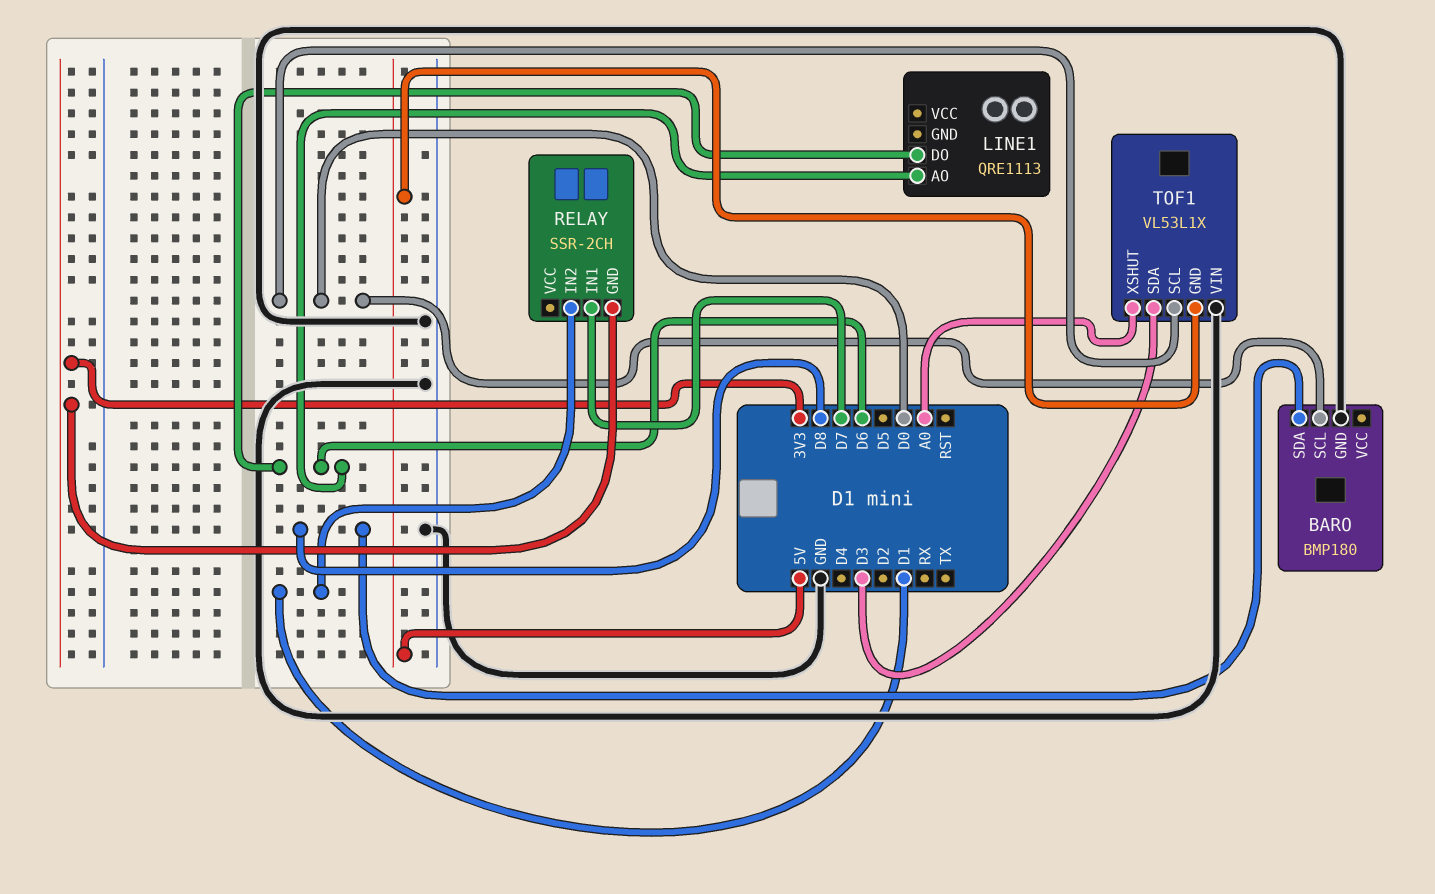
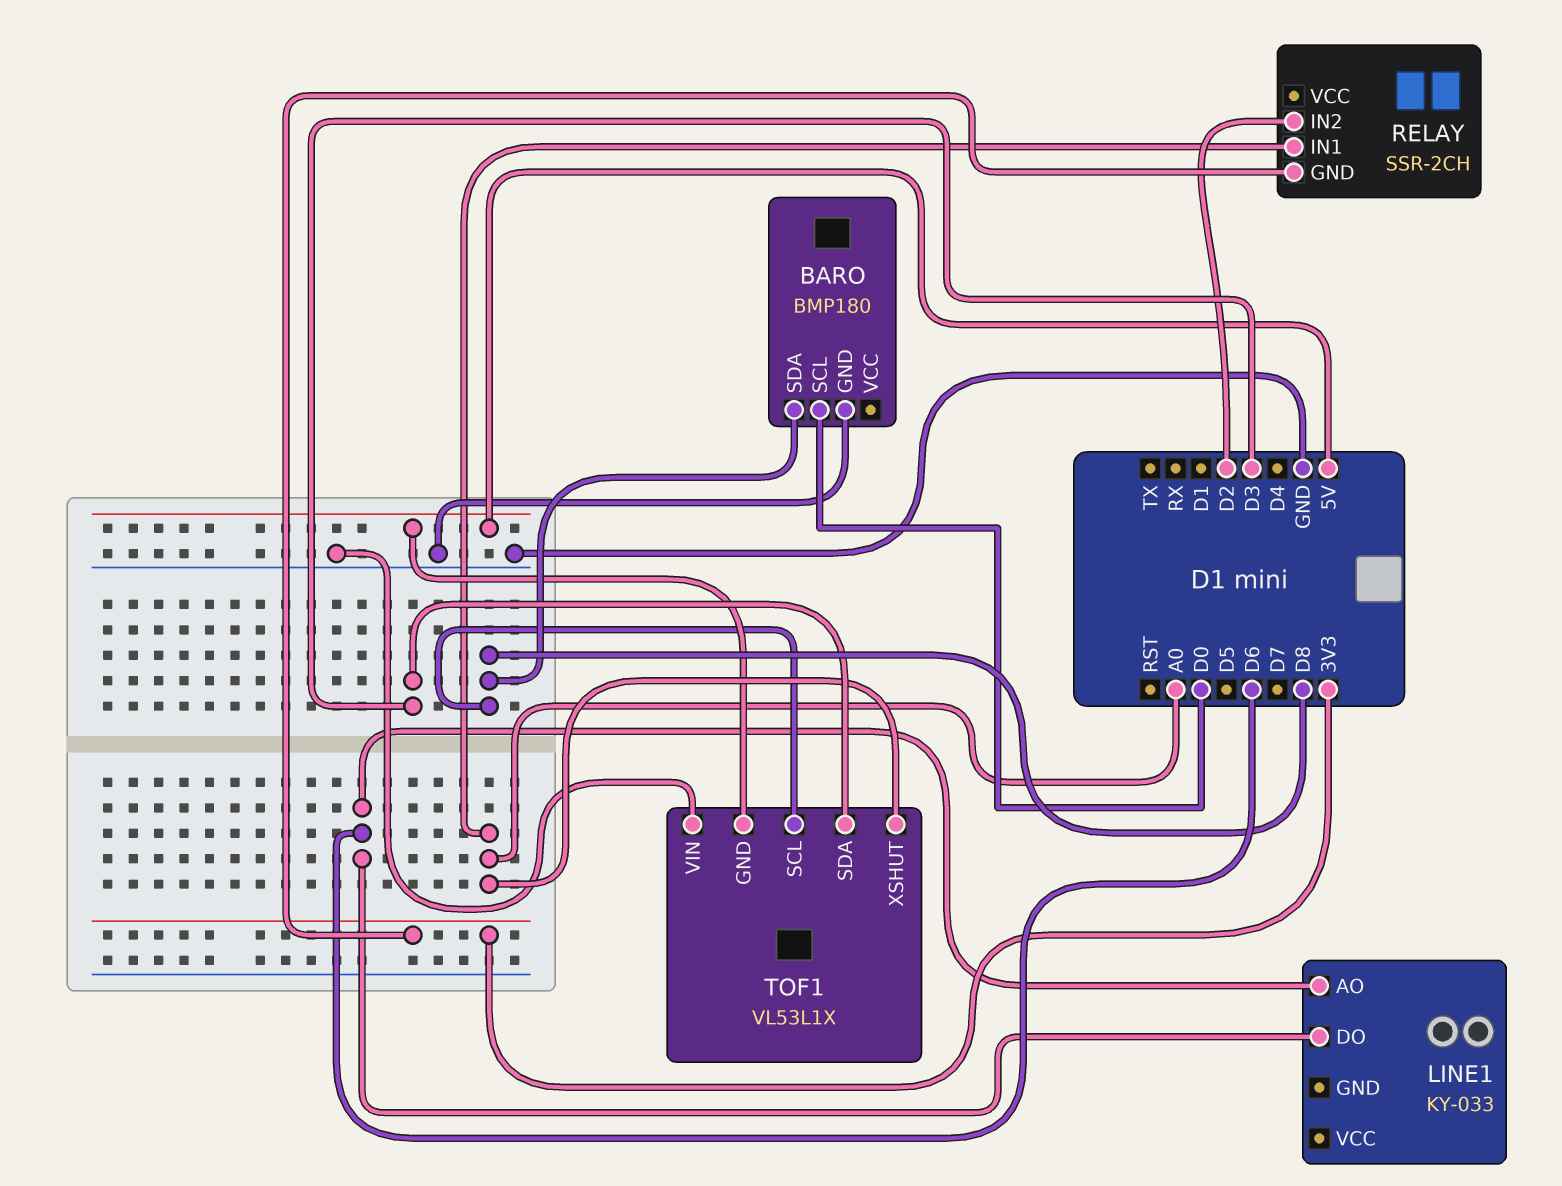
LINE1: QRE1113 -> KY-033
RELAY pin IN1: D7 -> A0
RELAY pin IN2: D1 -> D2
TOF1 pin SCL: D0 -> D8

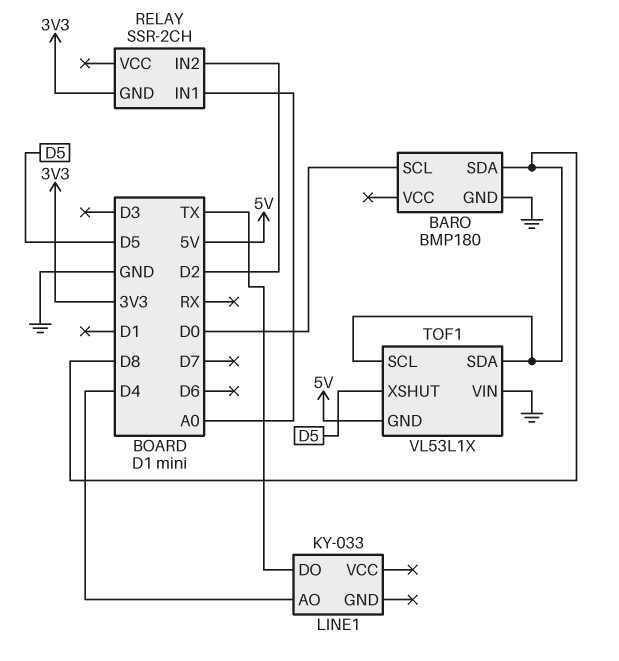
LINE1 pin AO: D6 -> D4
LINE1 pin DO: D6 -> TX
TOF1 pin SDA: D3 -> D8
TOF1 pin XSHUT: A0 -> D5

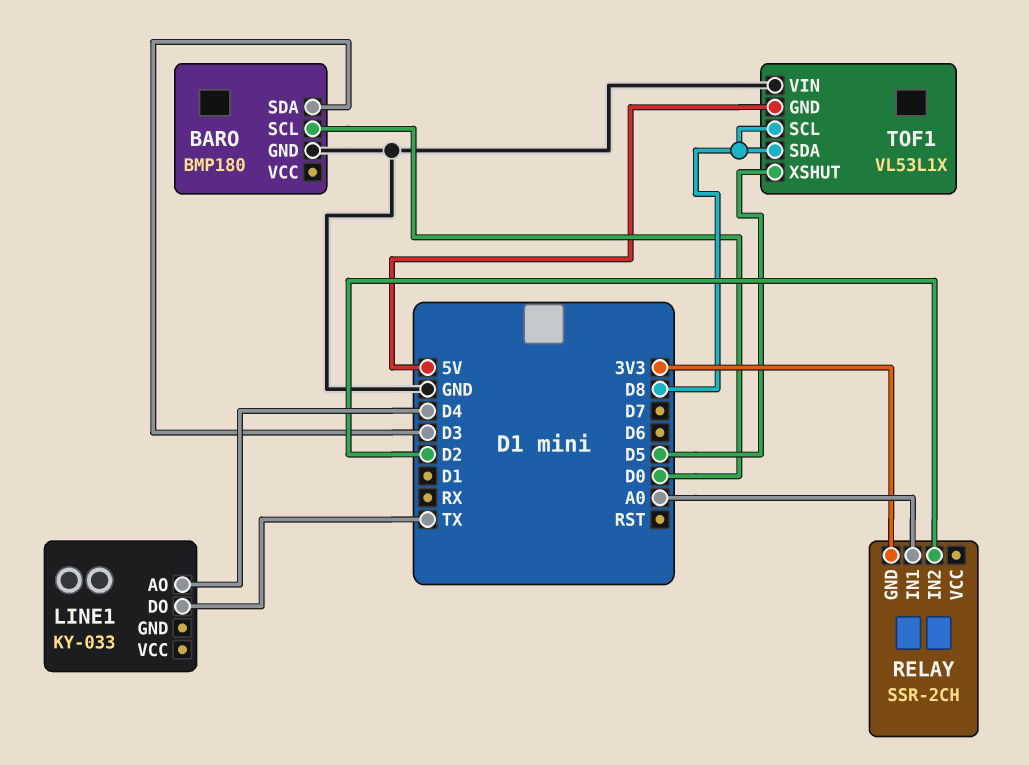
BARO pin SDA: D8 -> D3

